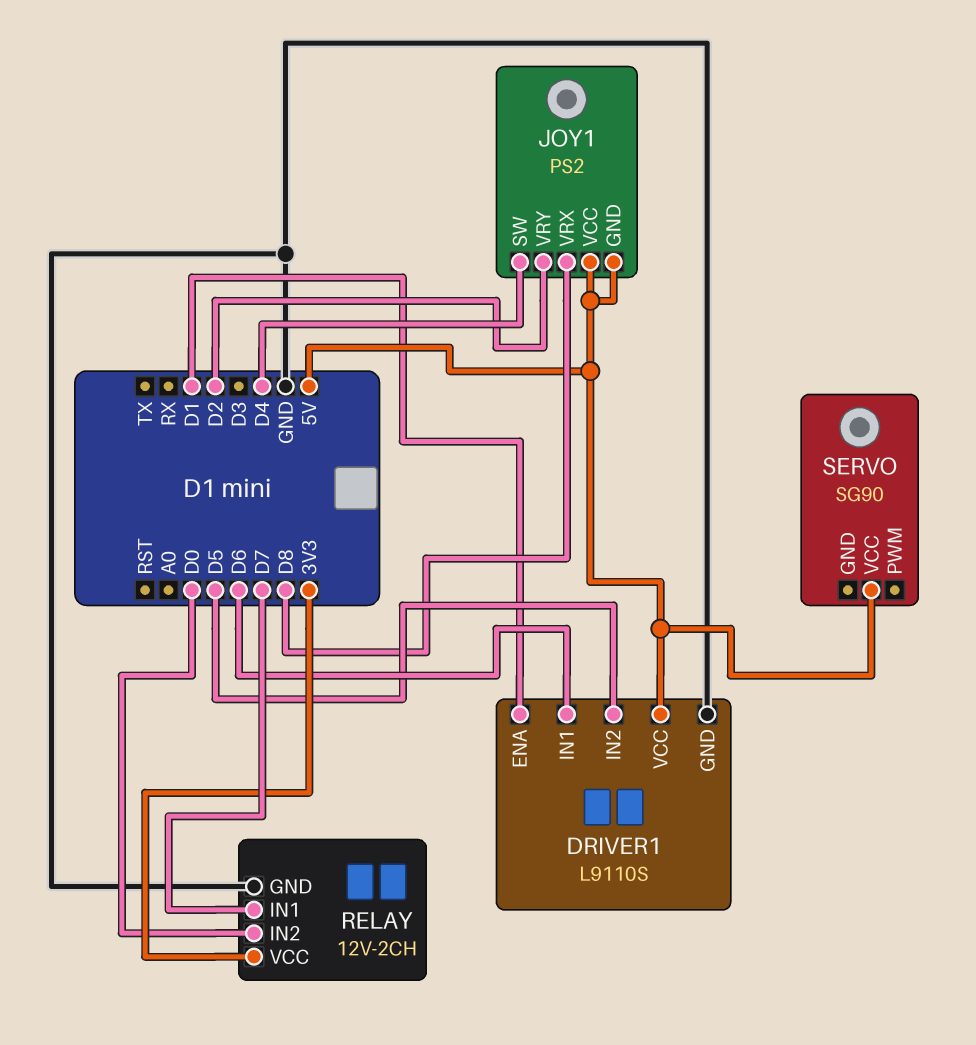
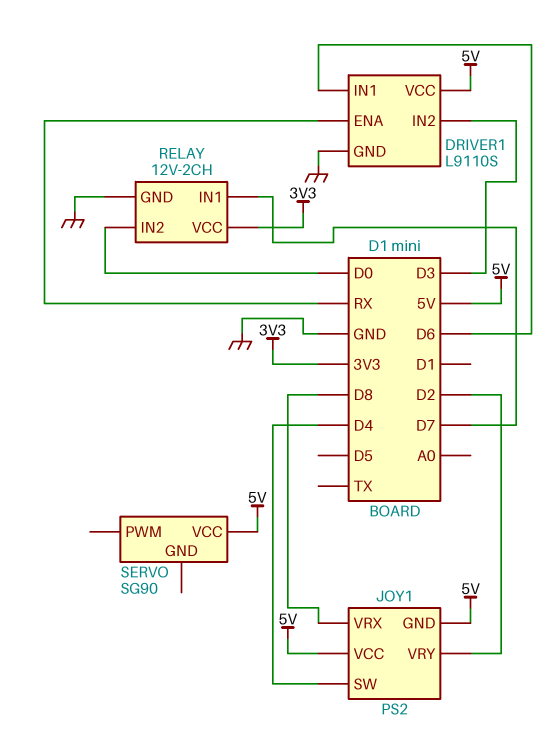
DRIVER1 pin ENA: D1 -> RX
DRIVER1 pin IN2: D5 -> D3

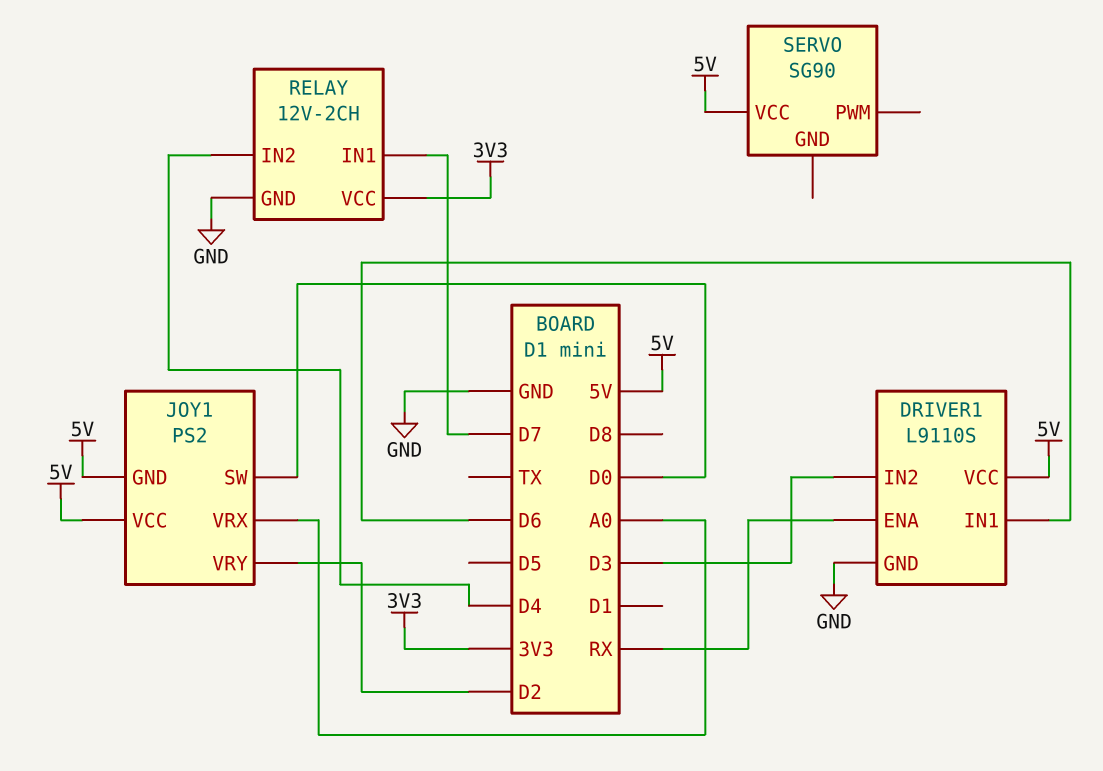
JOY1 pin SW: D4 -> D0
JOY1 pin VRX: D8 -> A0
RELAY pin IN2: D0 -> D4

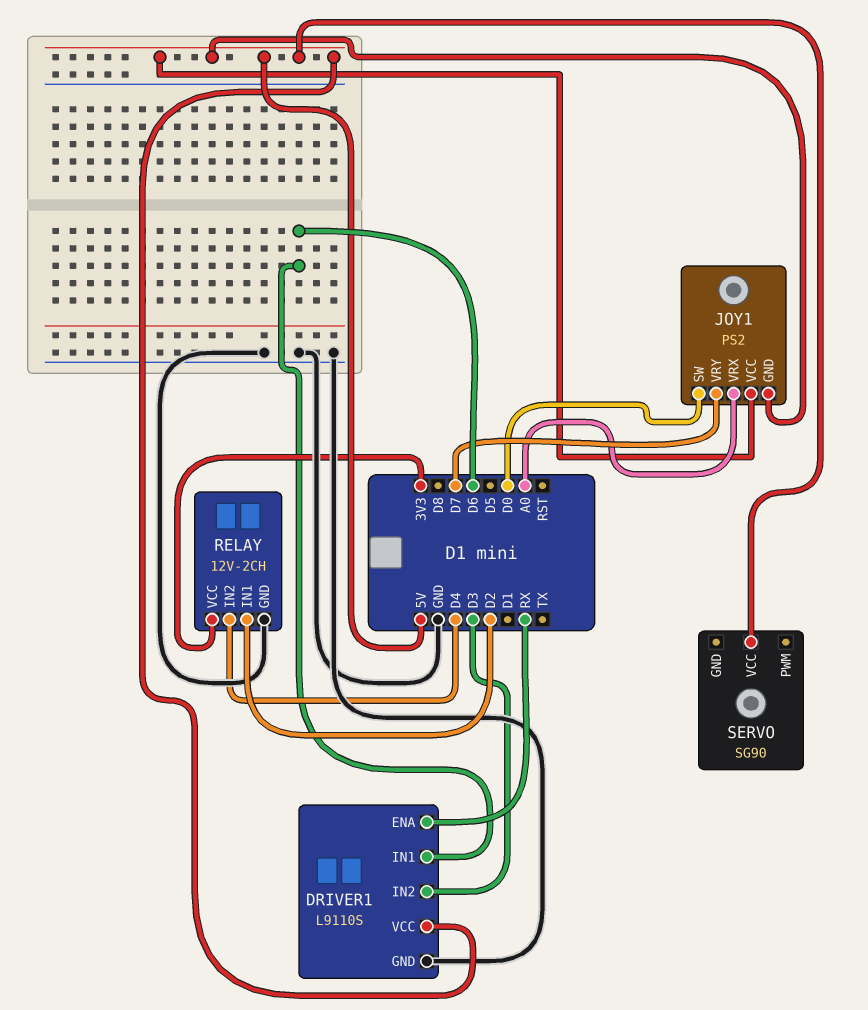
JOY1 pin VRY: D2 -> D7
RELAY pin IN1: D7 -> D2

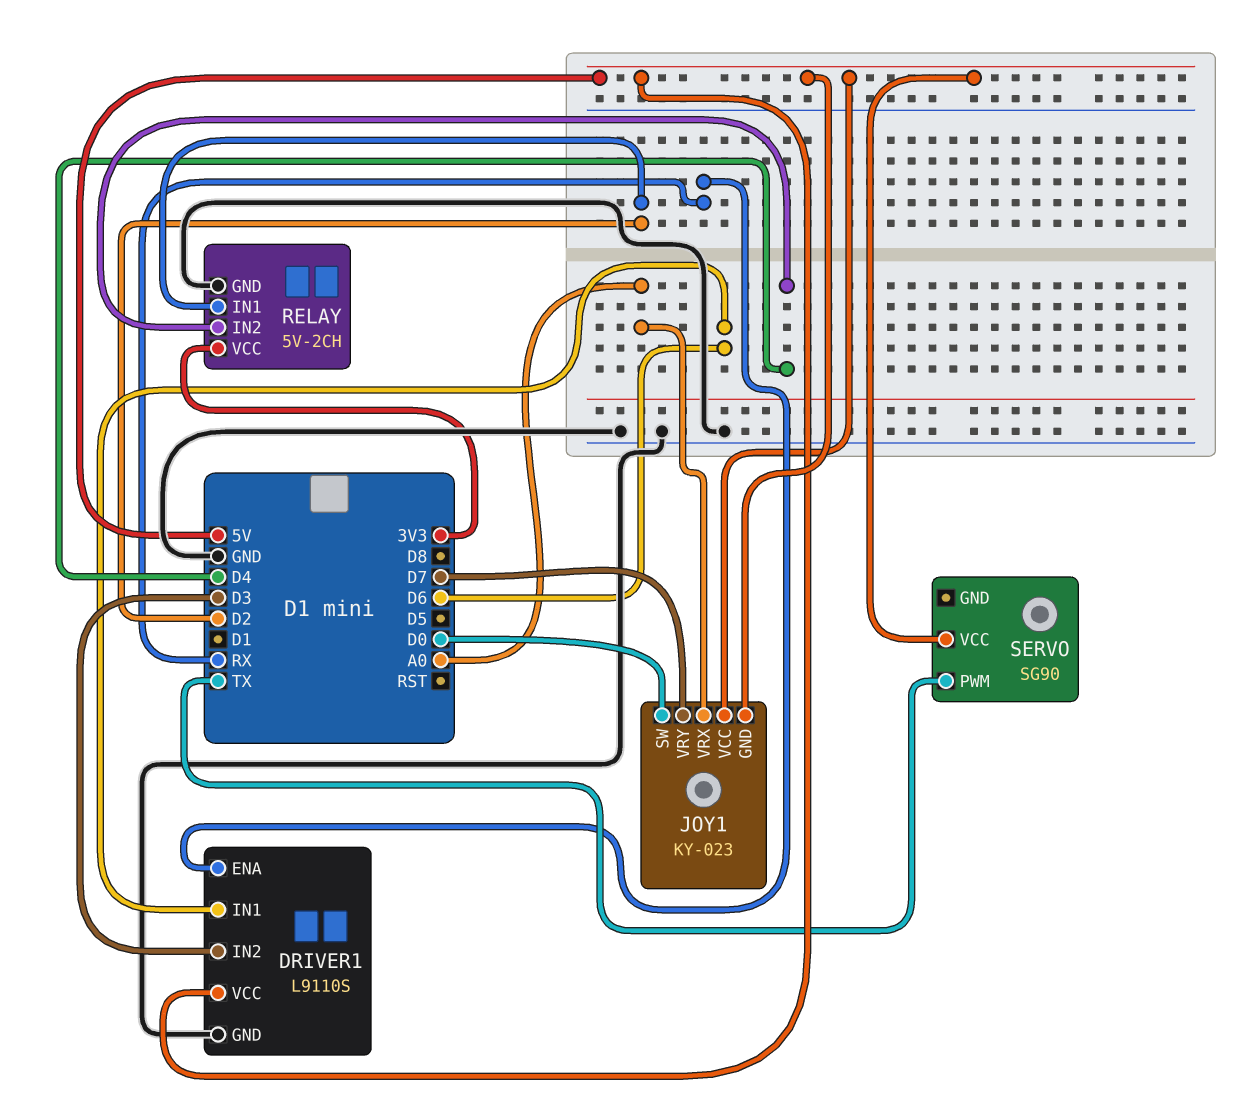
JOY1: PS2 -> KY-023
RELAY: 12V-2CH -> 5V-2CH
SERVO pin PWM: none -> TX

